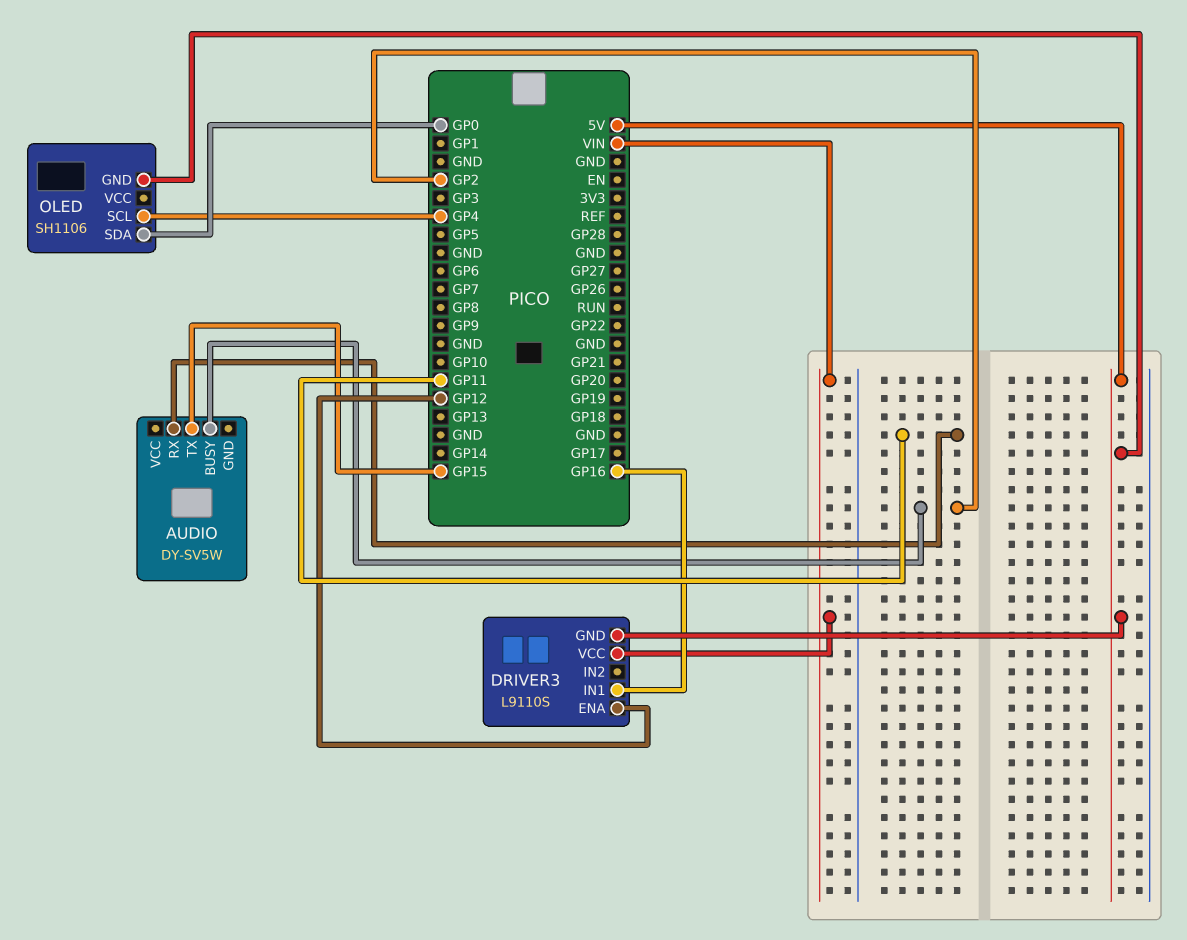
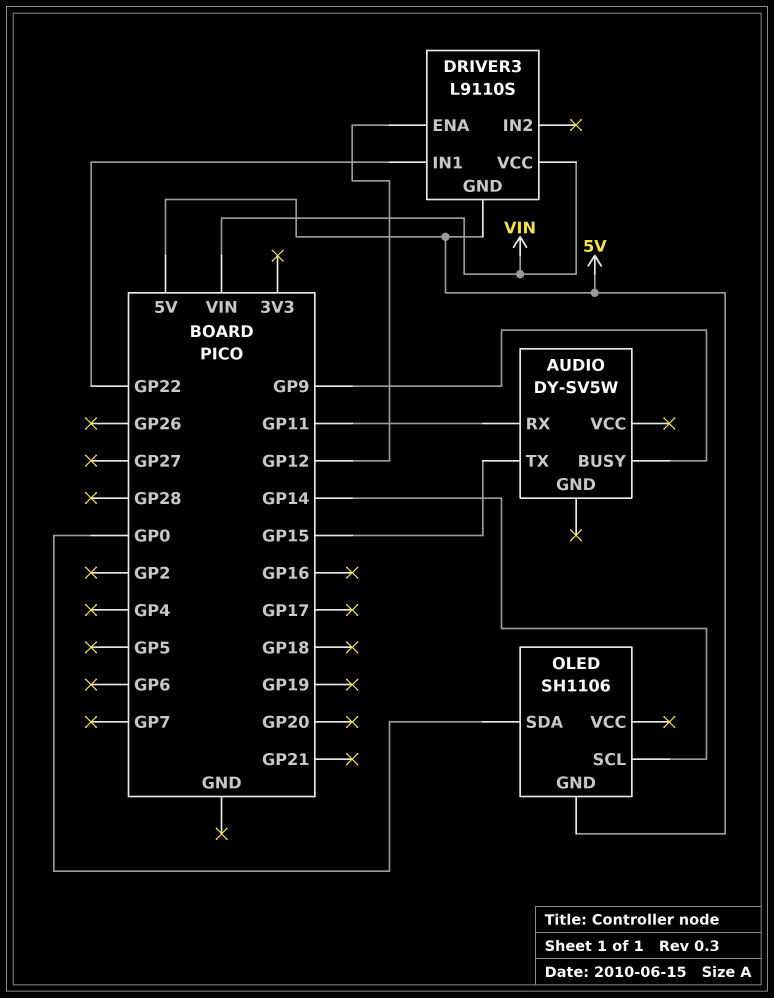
AUDIO pin BUSY: GP2 -> GP9
DRIVER3 pin IN1: GP16 -> GP22
OLED pin SCL: GP4 -> GP14

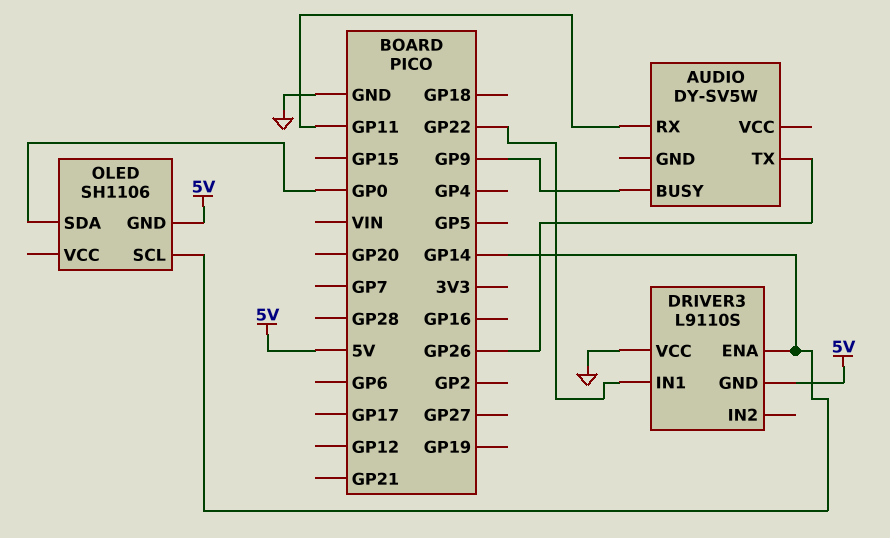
AUDIO pin TX: GP15 -> GP26
DRIVER3 pin ENA: GP12 -> GP14
DRIVER3 pin VCC: VIN -> GND

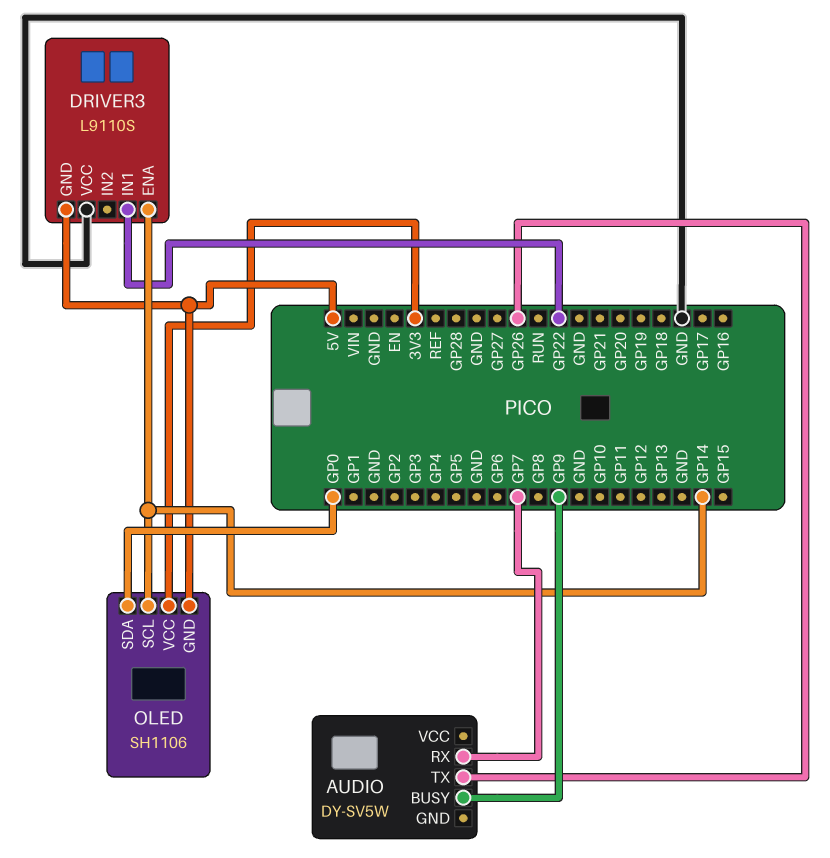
AUDIO pin RX: GP11 -> GP7
OLED pin VCC: none -> 3V3

